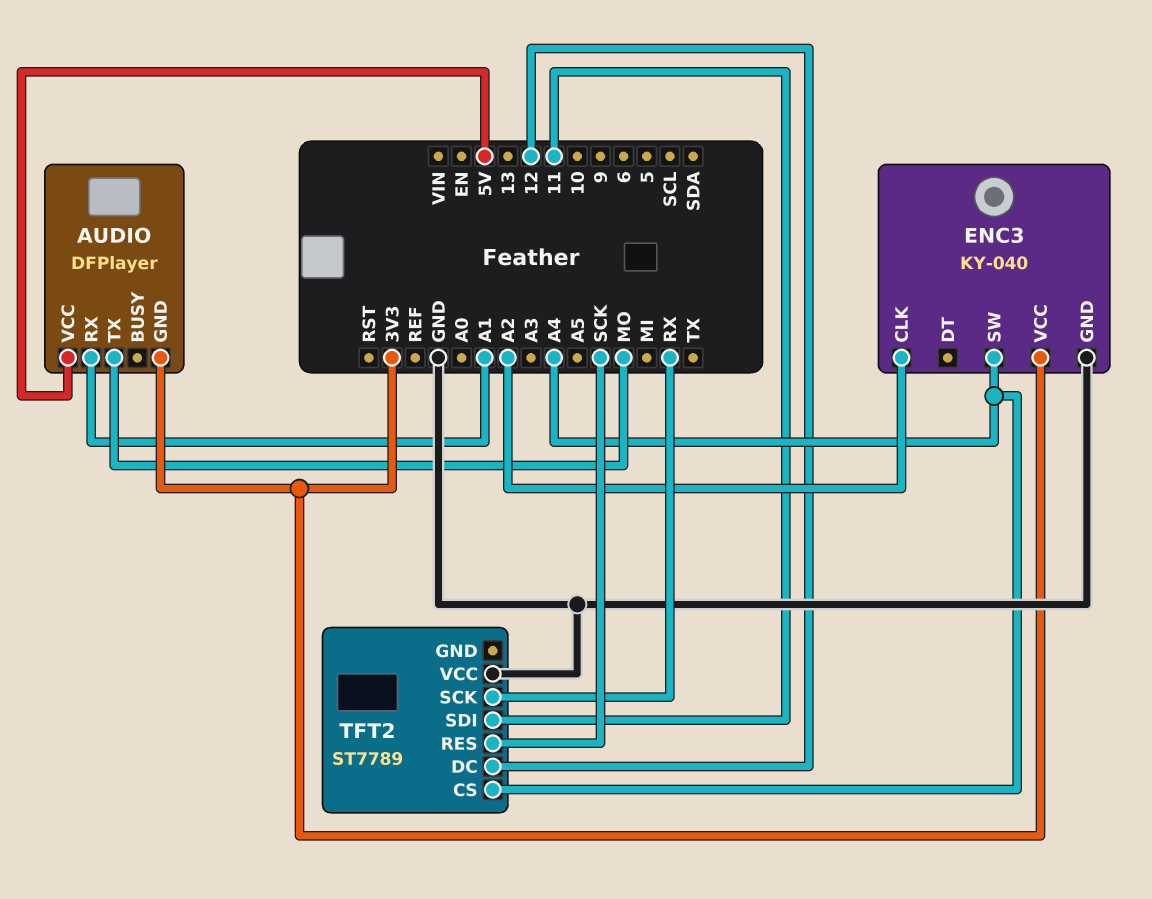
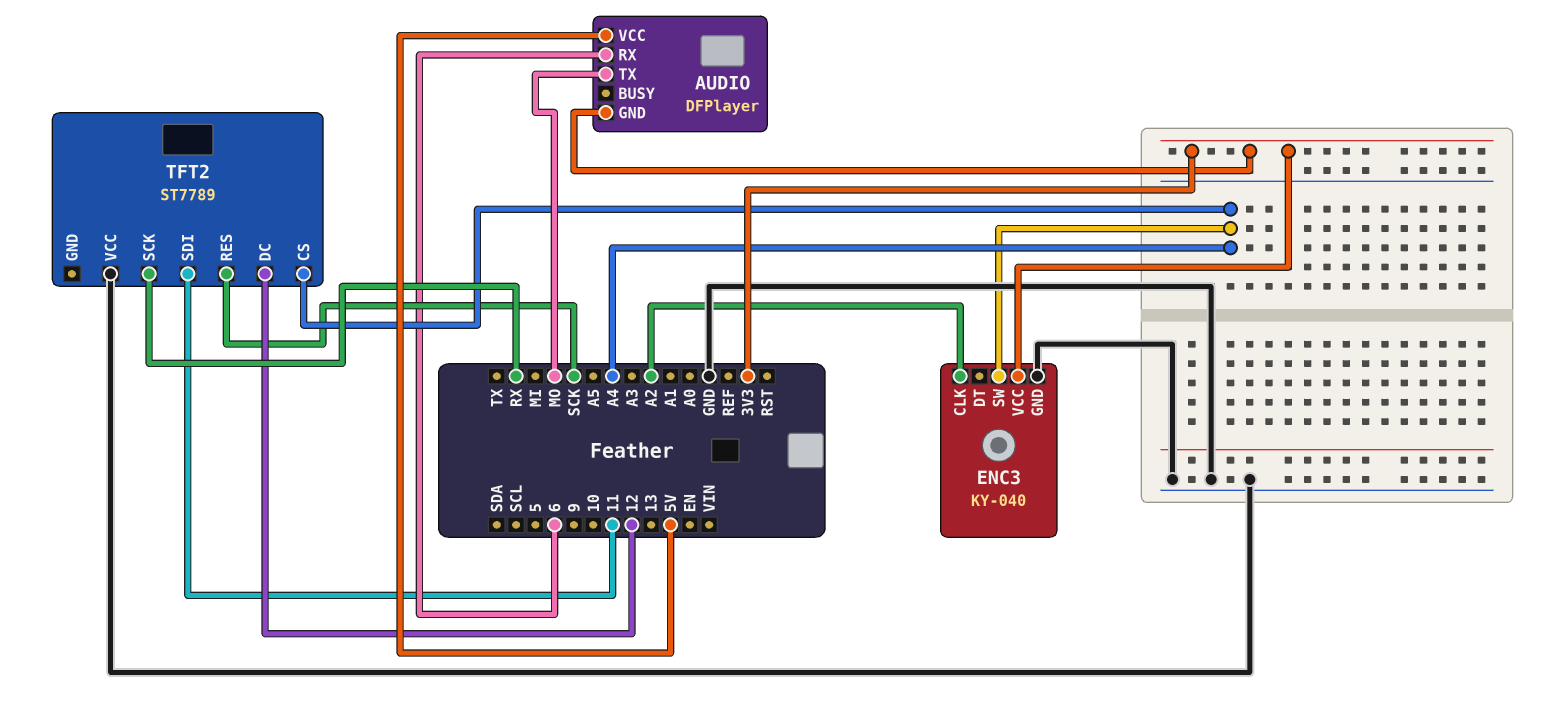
AUDIO pin RX: A1 -> 6

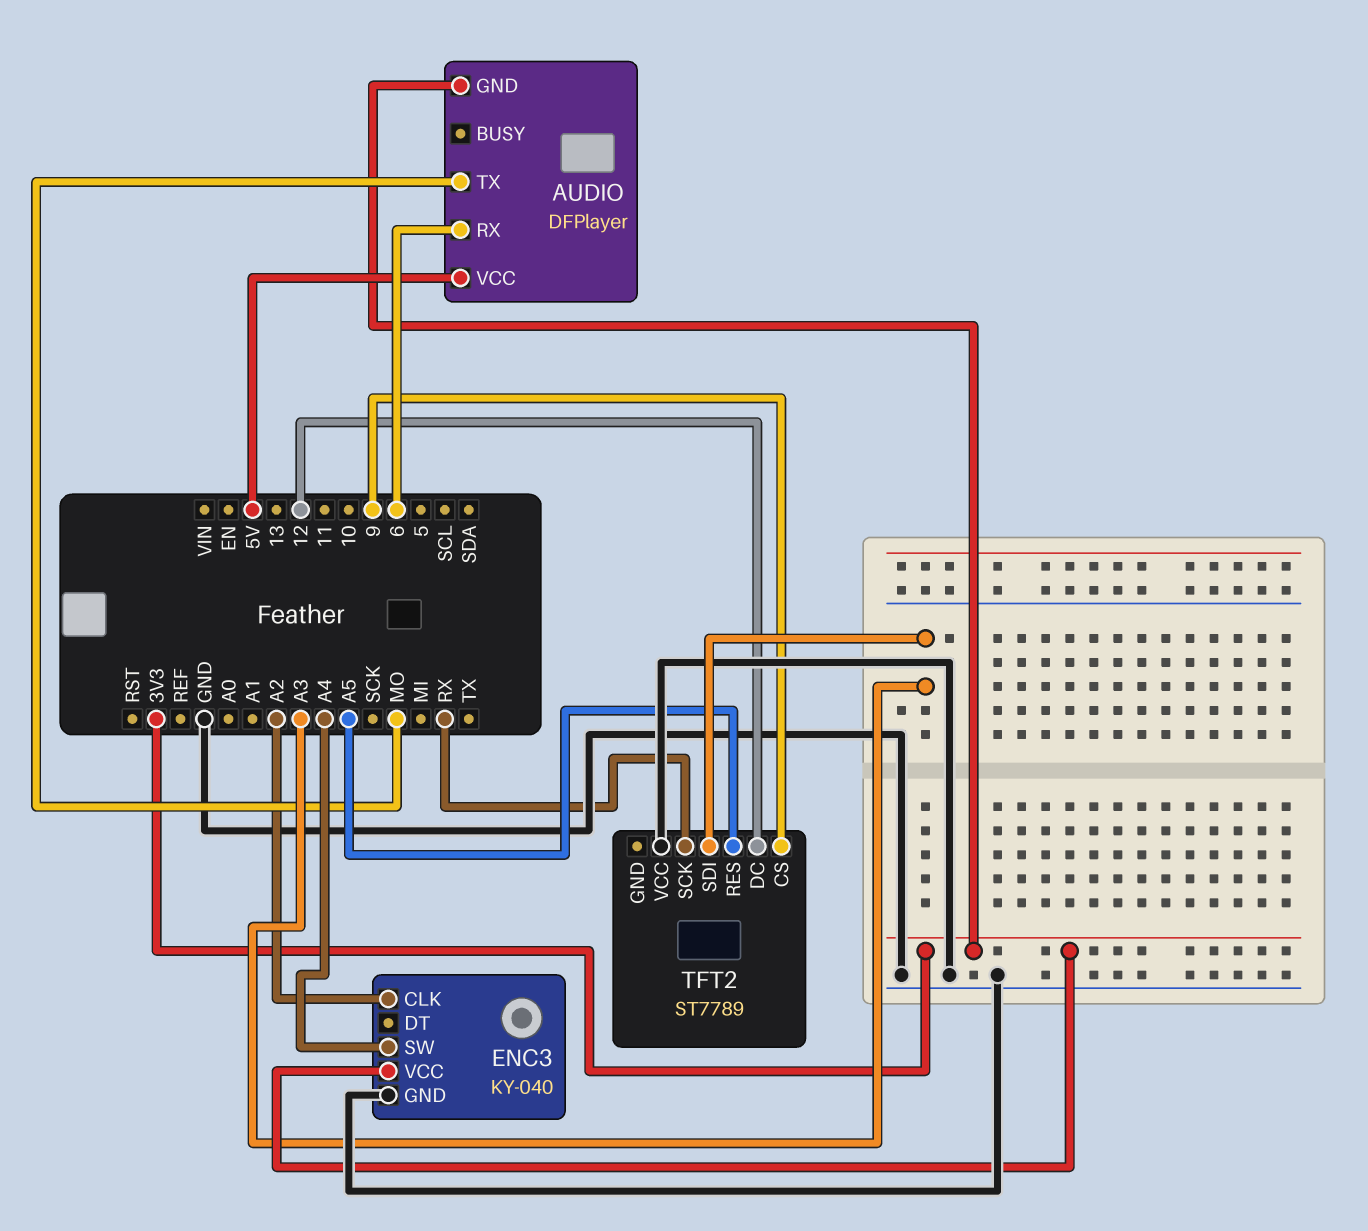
TFT2 pin CS: A4 -> 9
TFT2 pin RES: SCK -> A5
TFT2 pin SDI: 11 -> A3

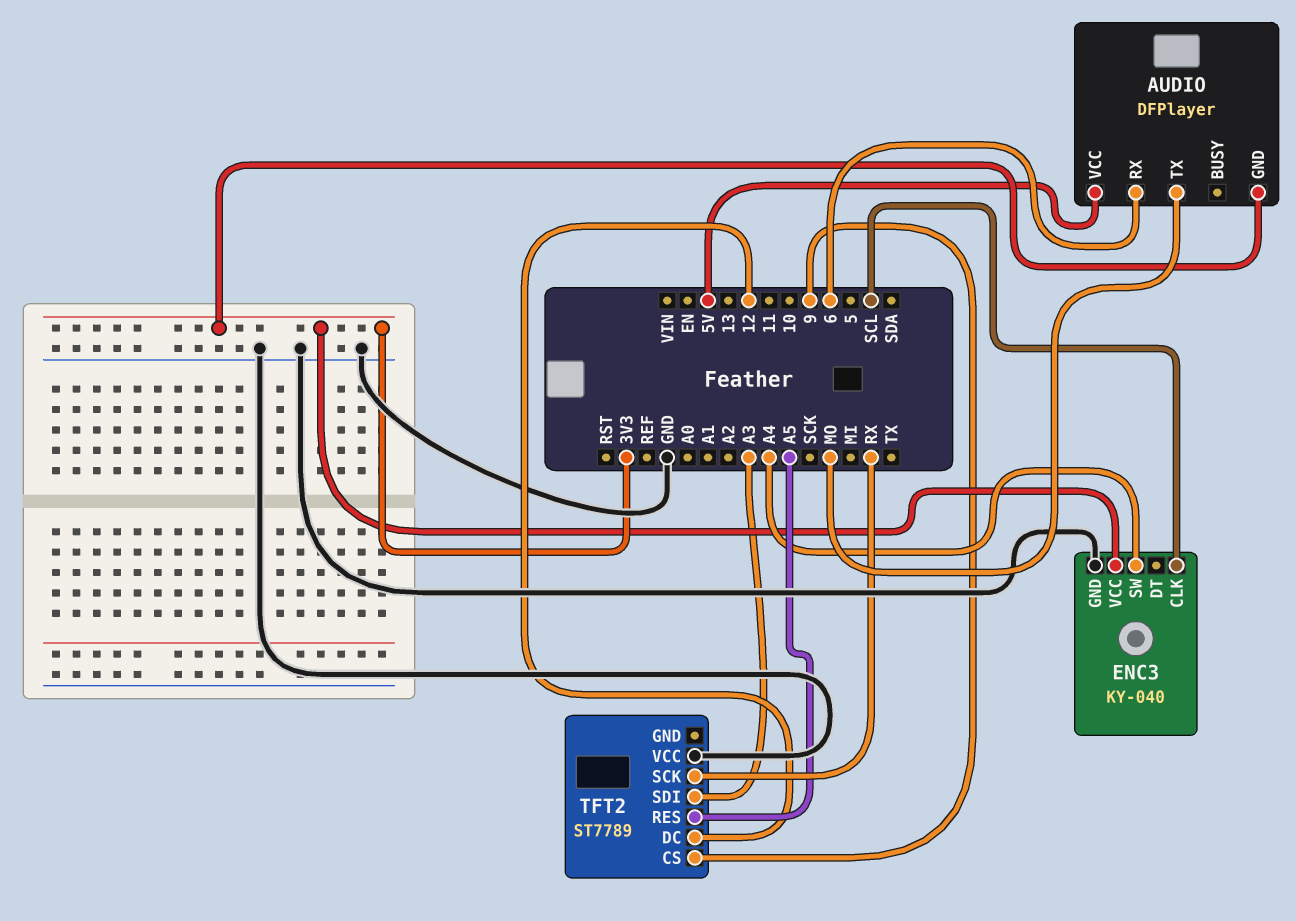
ENC3 pin CLK: A2 -> SCL

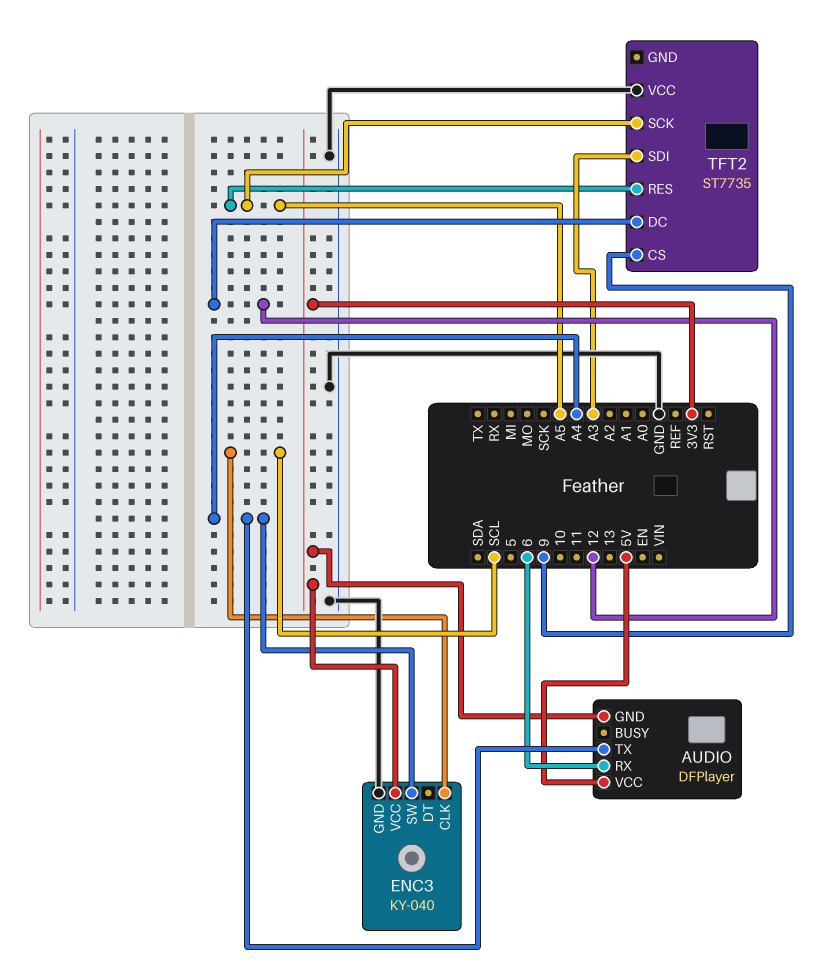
AUDIO pin TX: MO -> A4
TFT2: ST7789 -> ST7735
TFT2 pin SCK: RX -> A5

